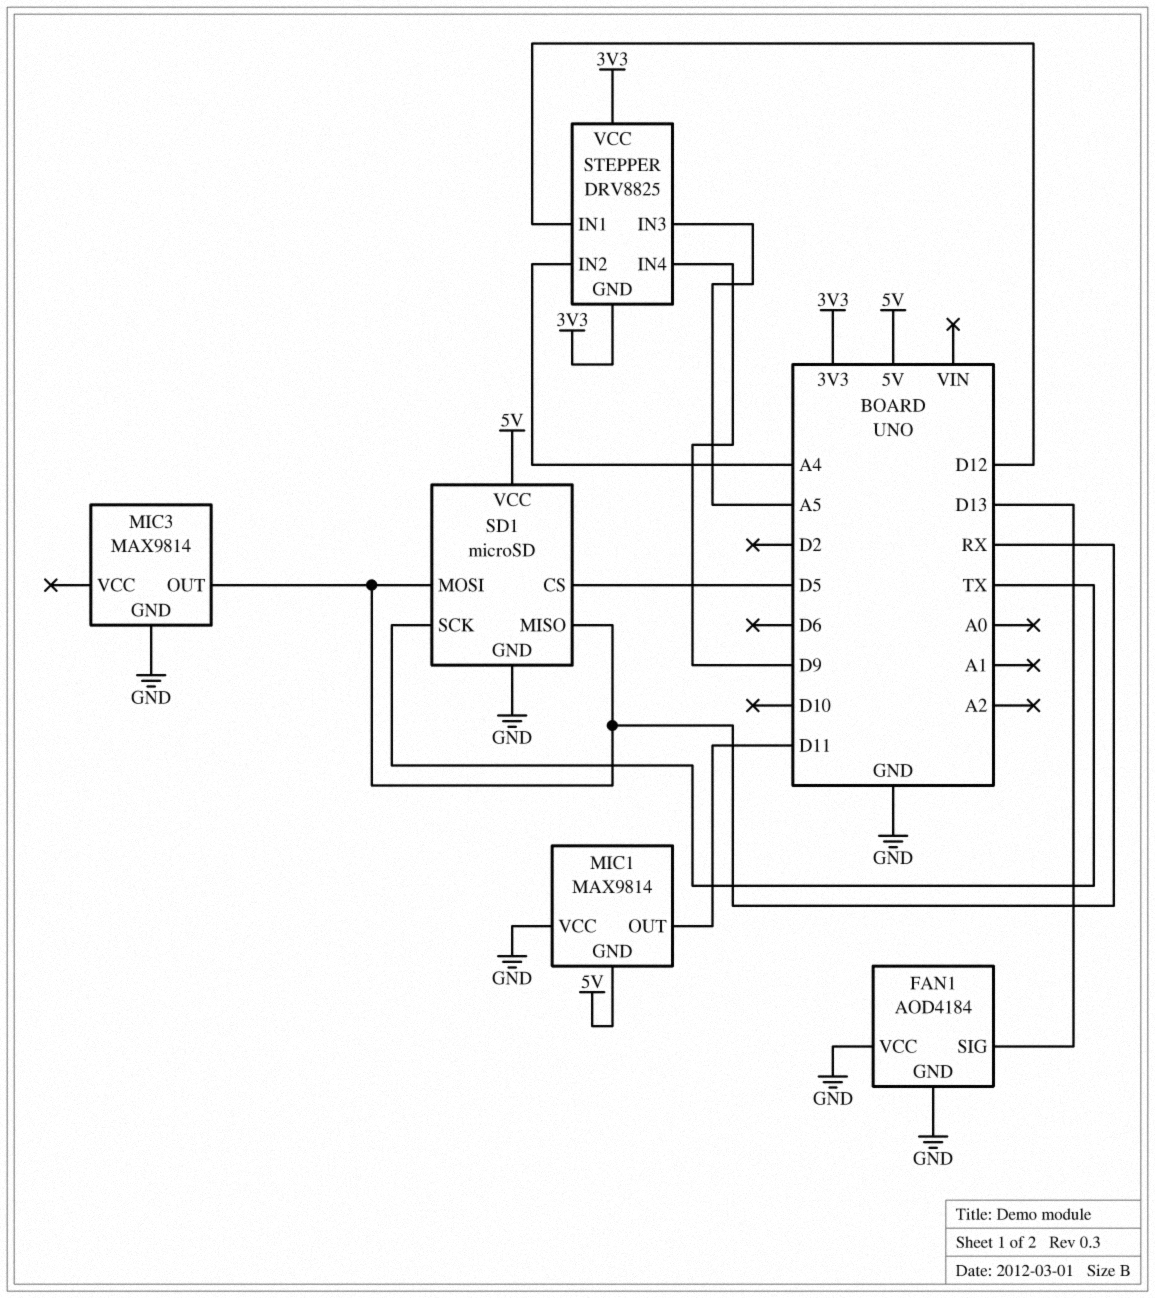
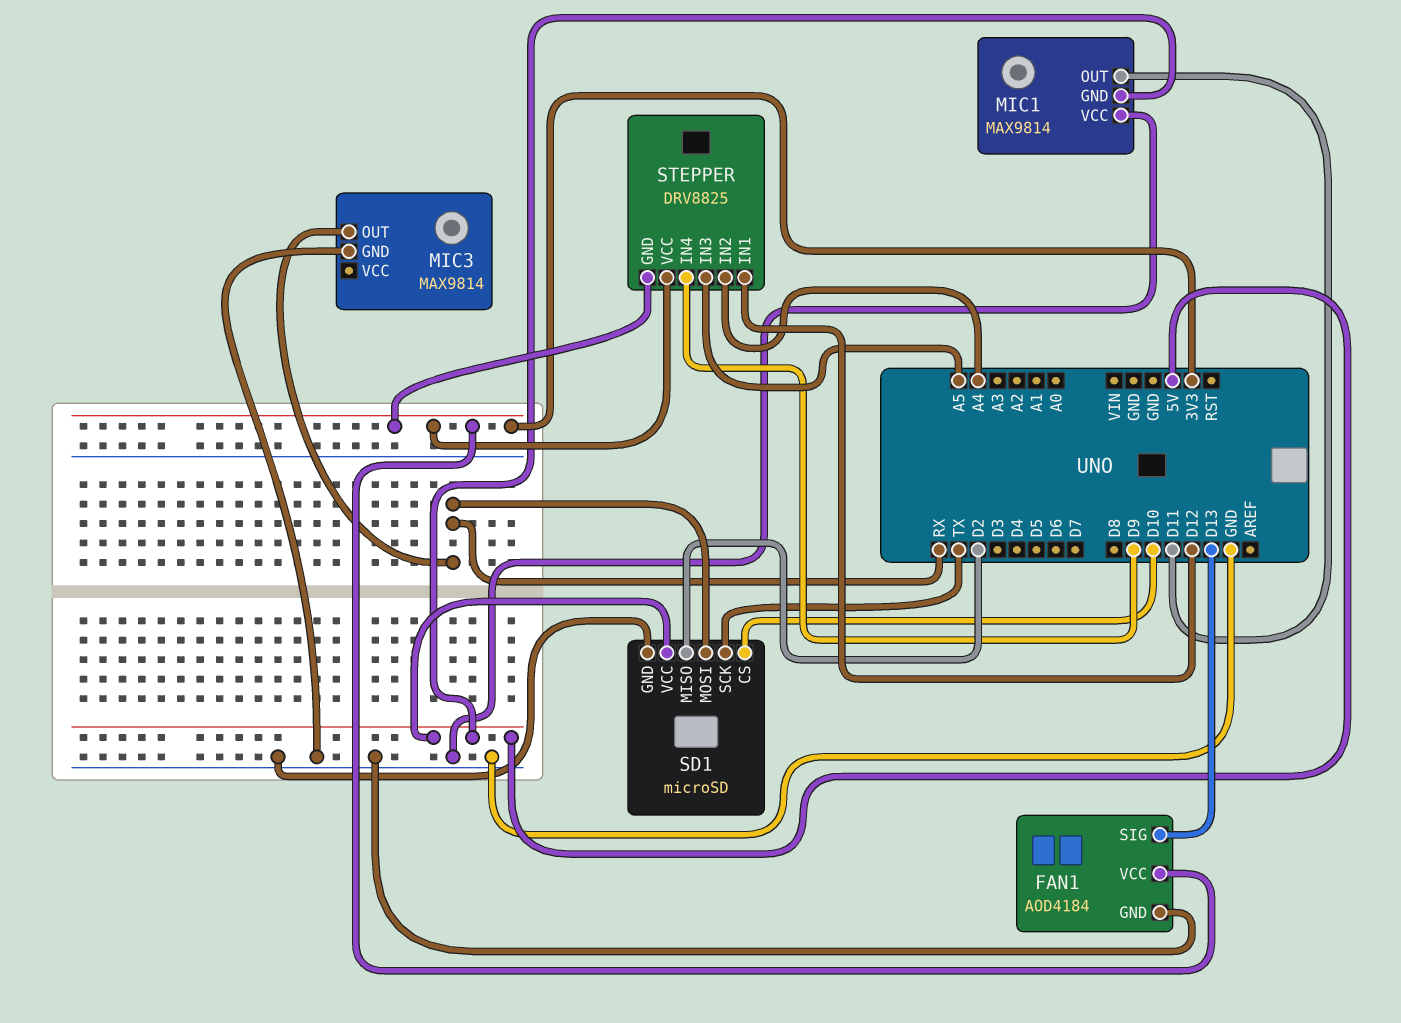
FAN1 pin VCC: GND -> 3V3
SD1 pin CS: D5 -> D10
SD1 pin MISO: RX -> D2

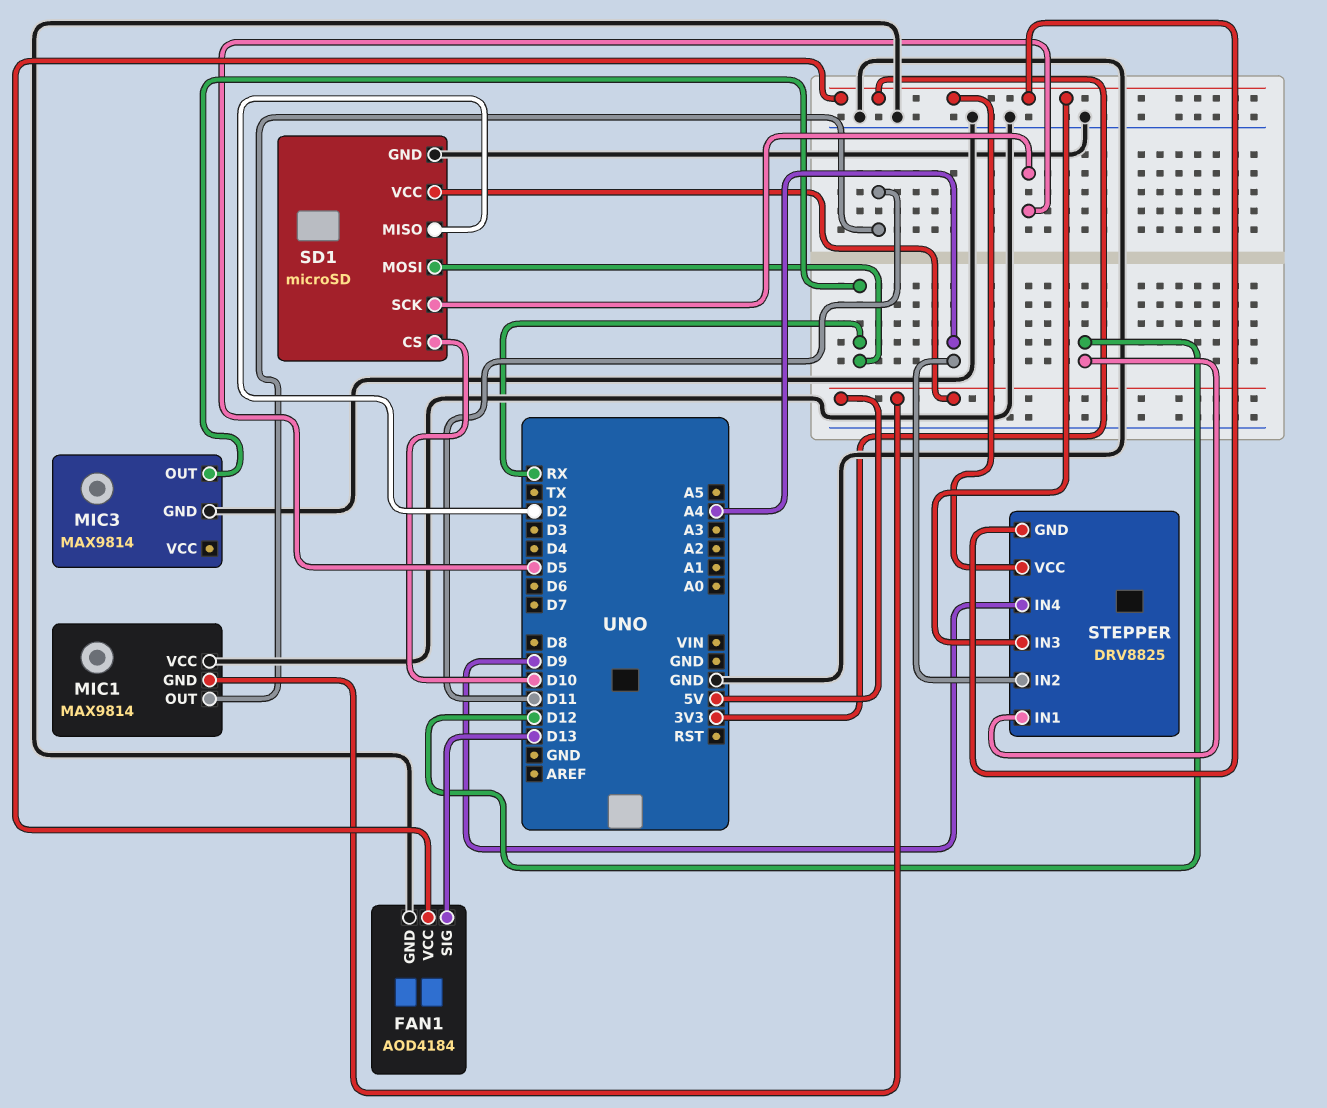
SD1 pin SCK: TX -> D5
STEPPER pin IN3: A5 -> 3V3

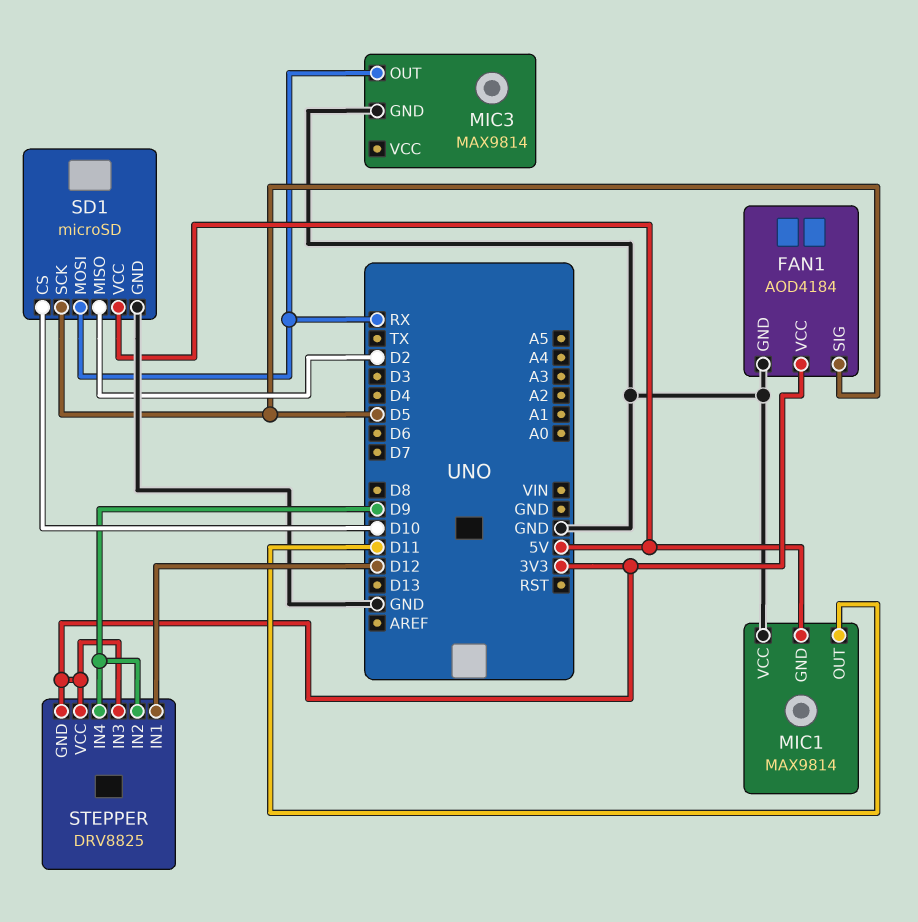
FAN1 pin SIG: D13 -> D5
STEPPER pin IN2: A4 -> D9

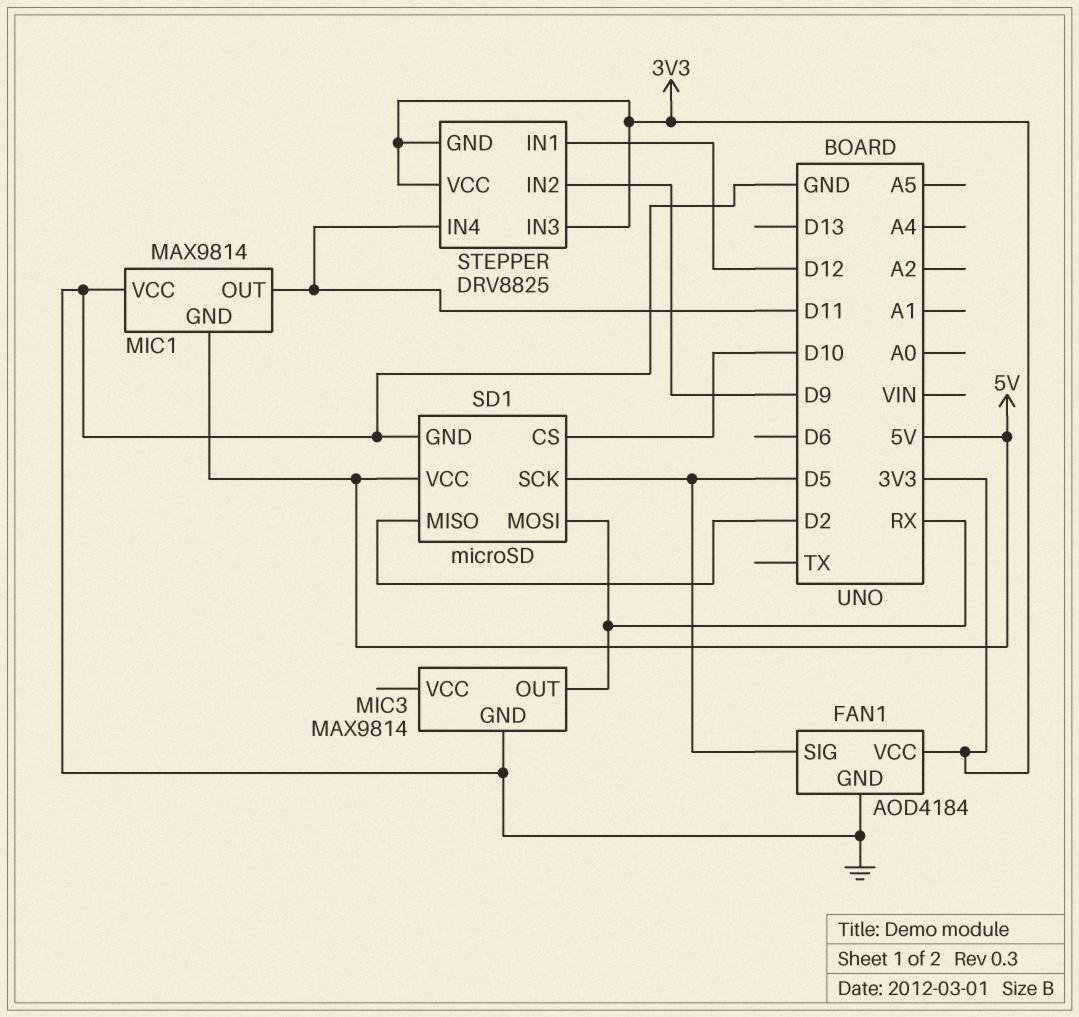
STEPPER pin IN4: D9 -> D11

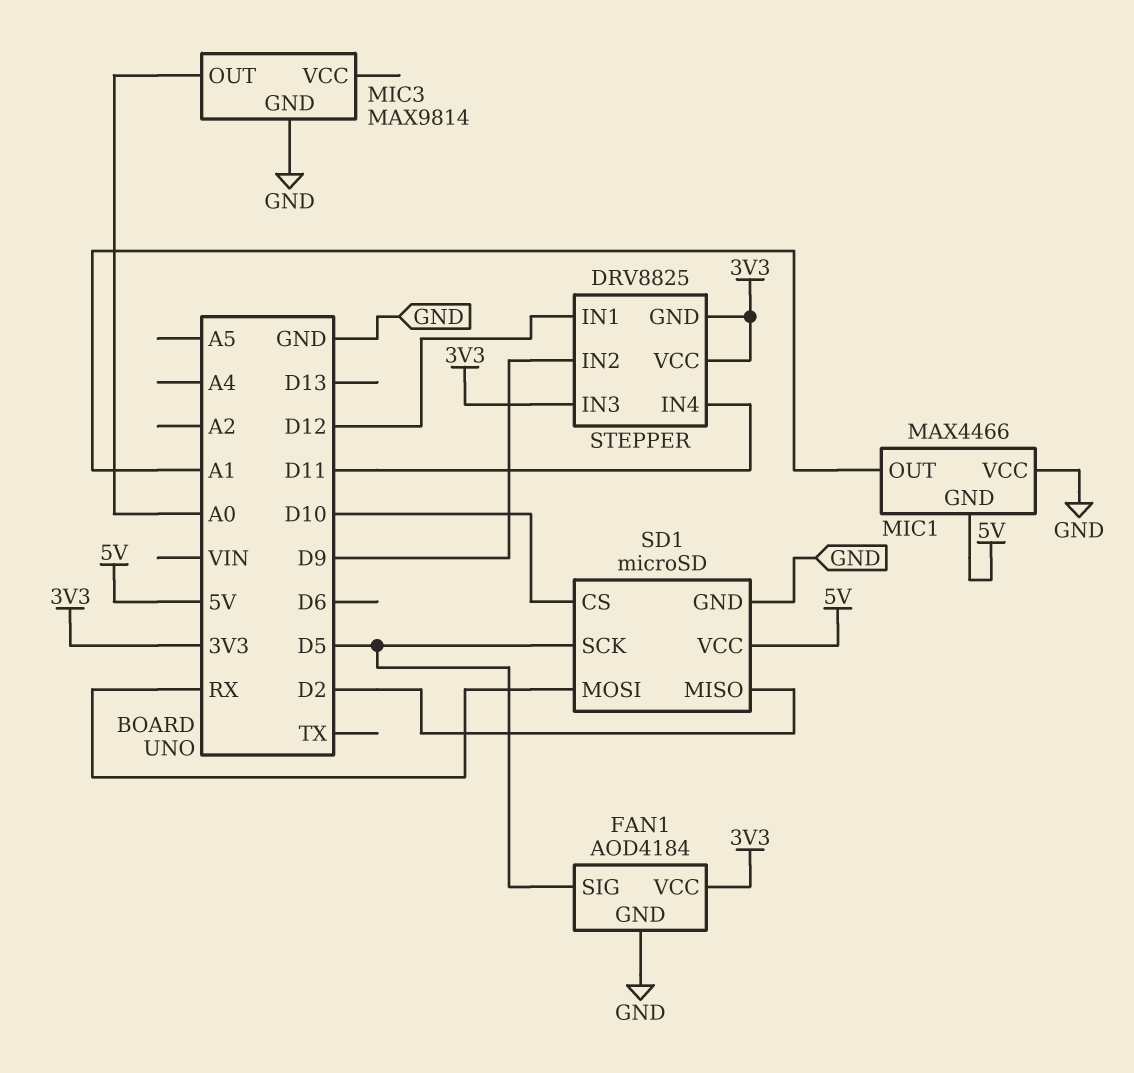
MIC1: MAX9814 -> MAX4466
MIC1 pin OUT: D11 -> A1
MIC3 pin OUT: RX -> A0

